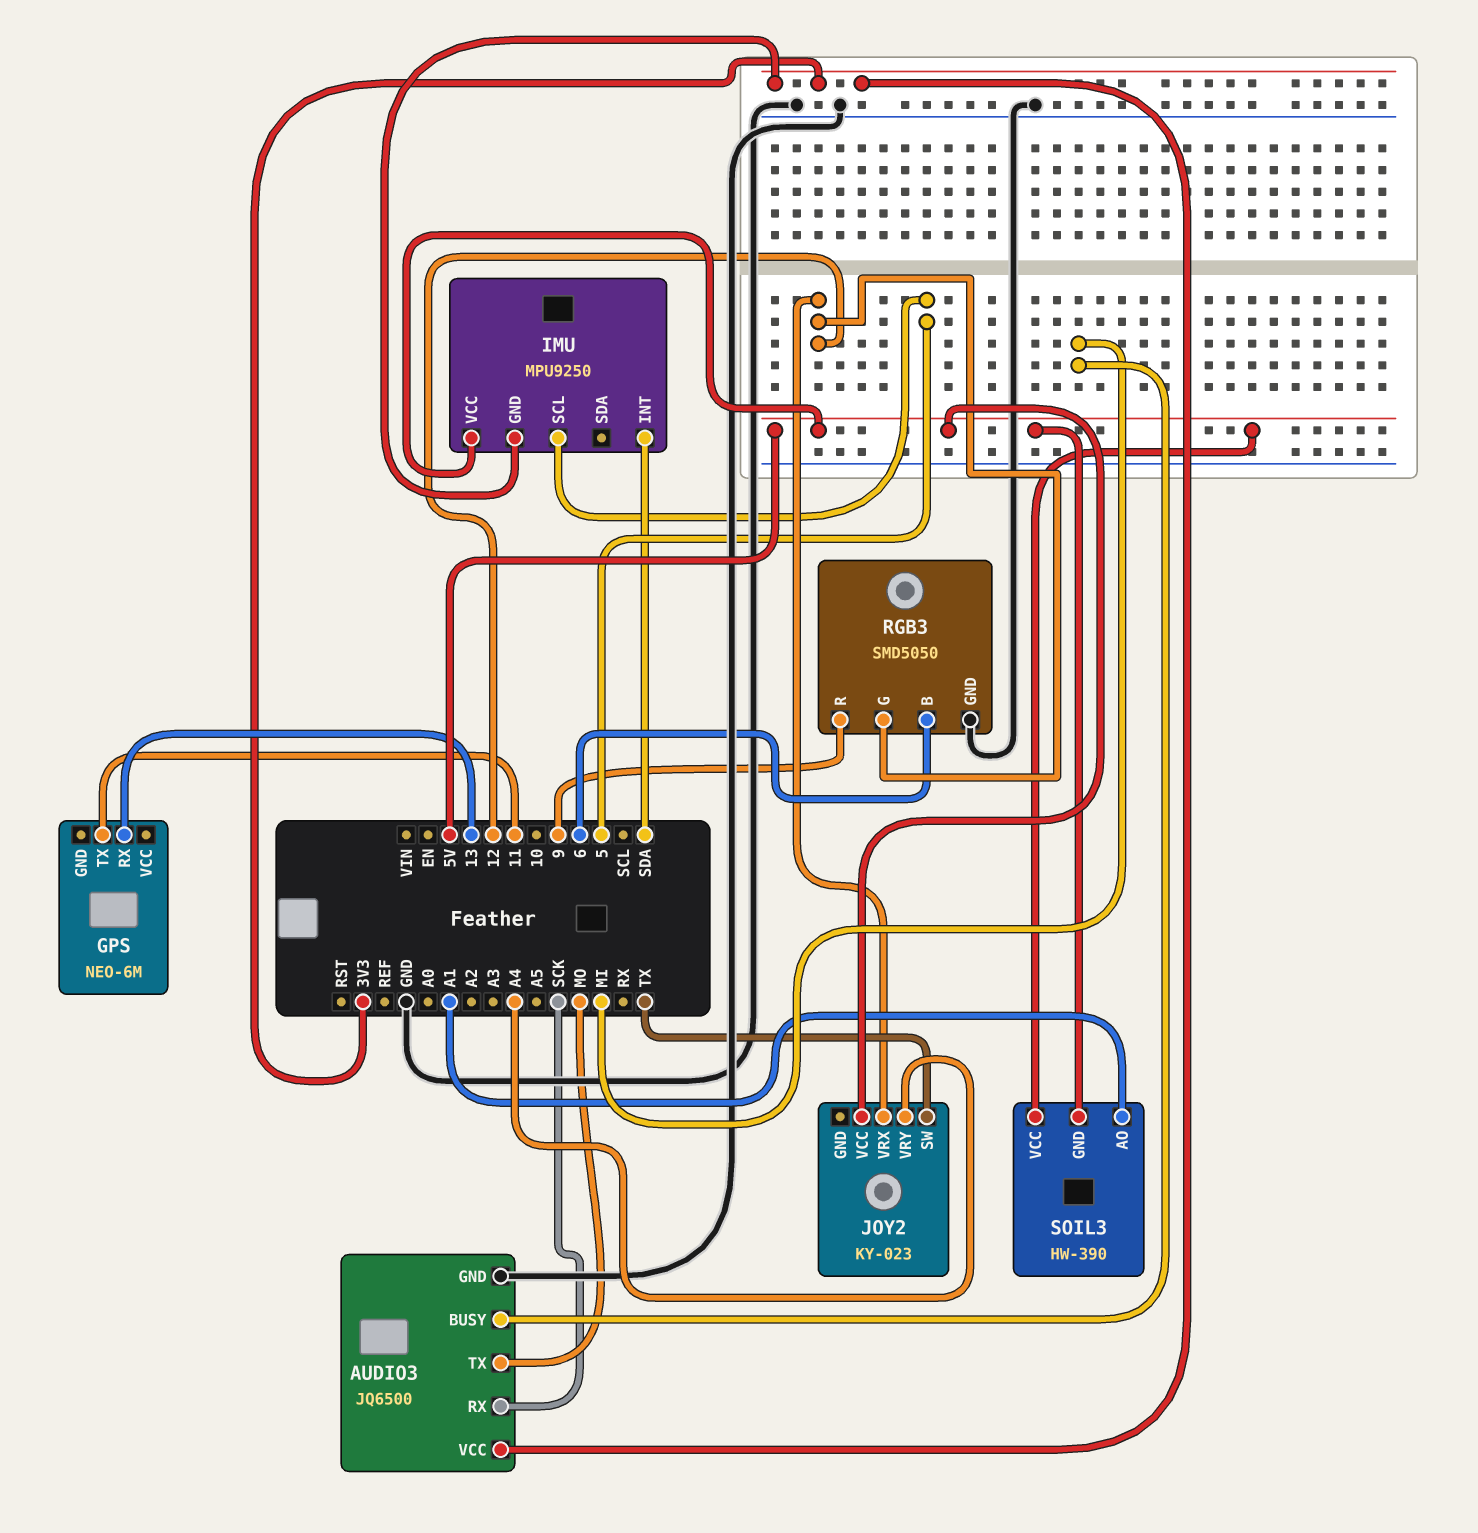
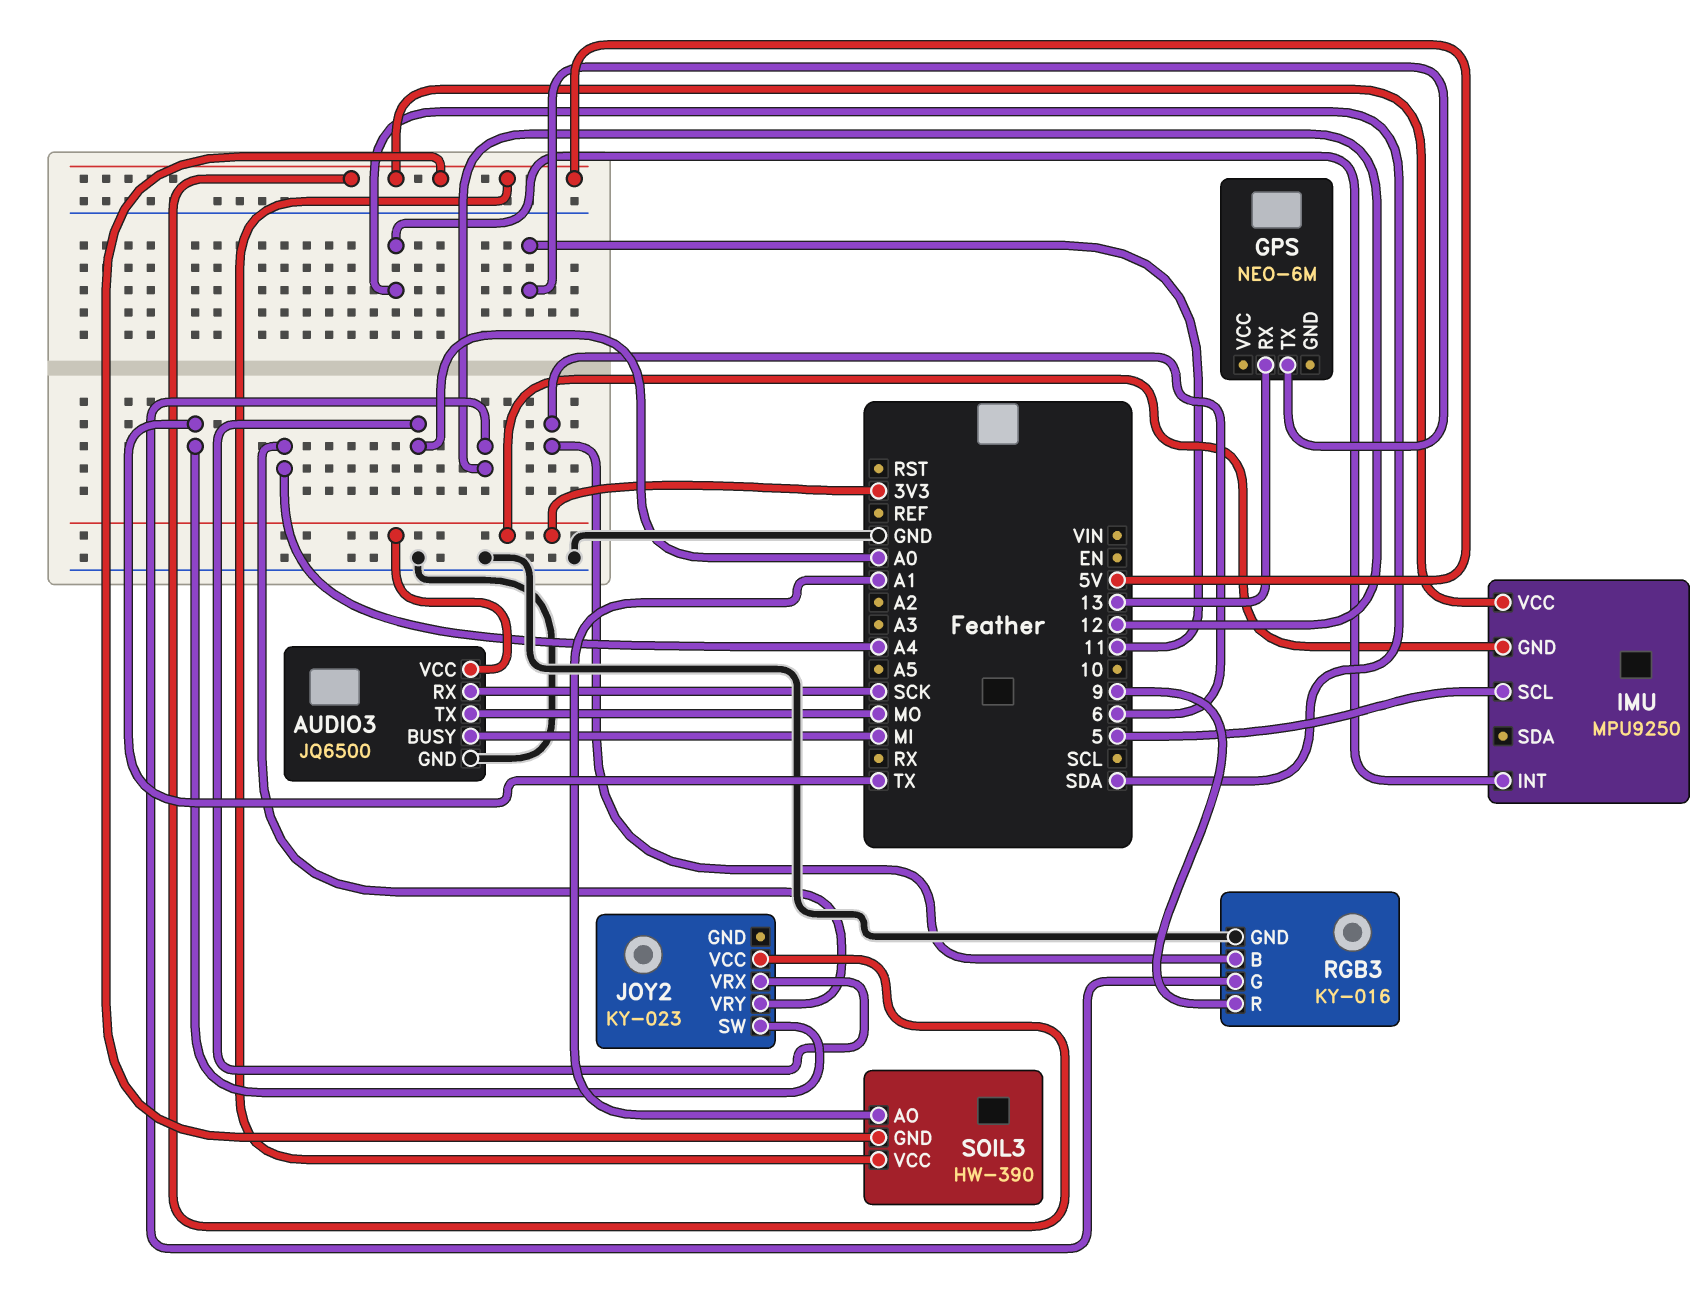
JOY2 pin VRX: 12 -> A0
RGB3: SMD5050 -> KY-016

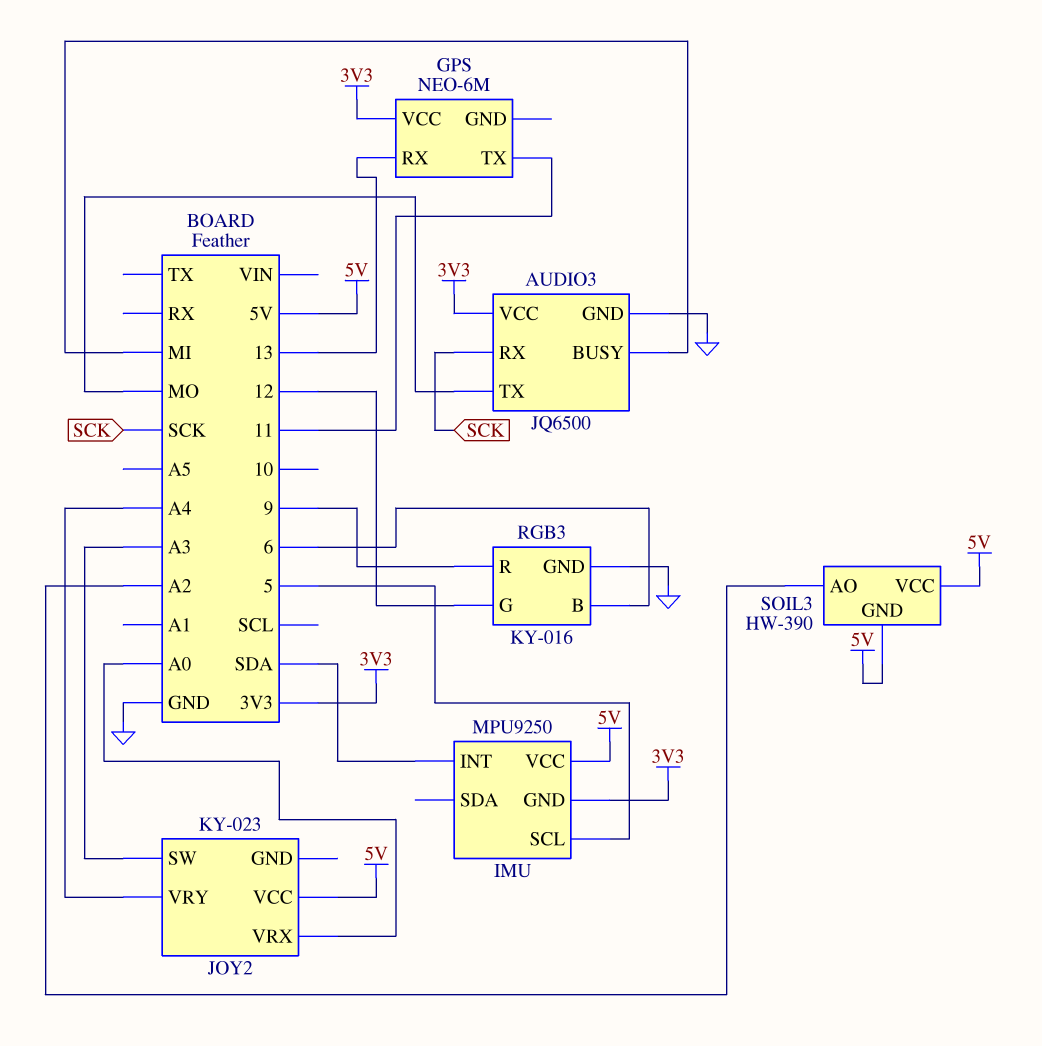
GPS pin VCC: none -> 3V3
JOY2 pin SW: TX -> A3
SOIL3 pin AO: A1 -> A2

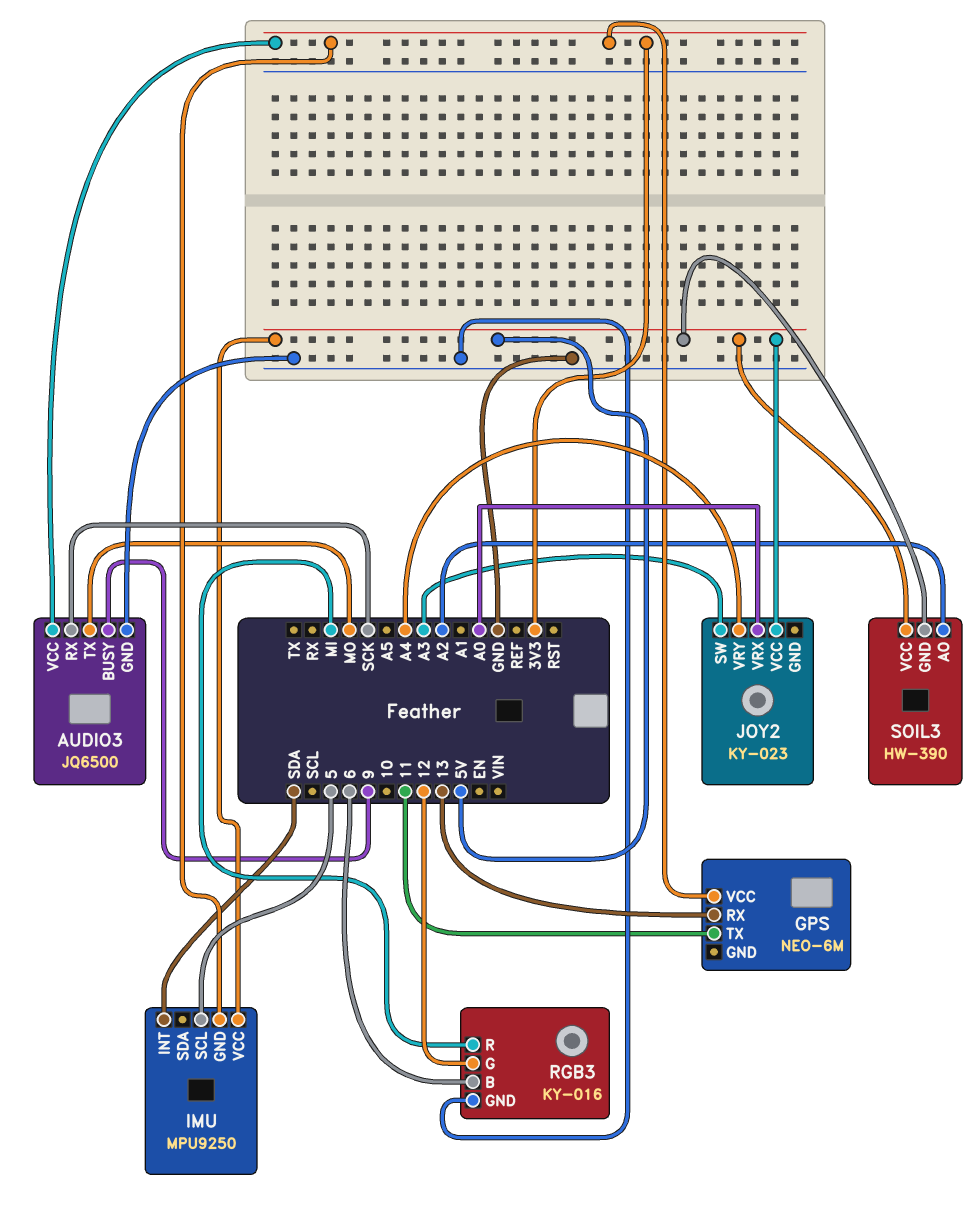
AUDIO3 pin BUSY: MI -> 9
RGB3 pin R: 9 -> MI

